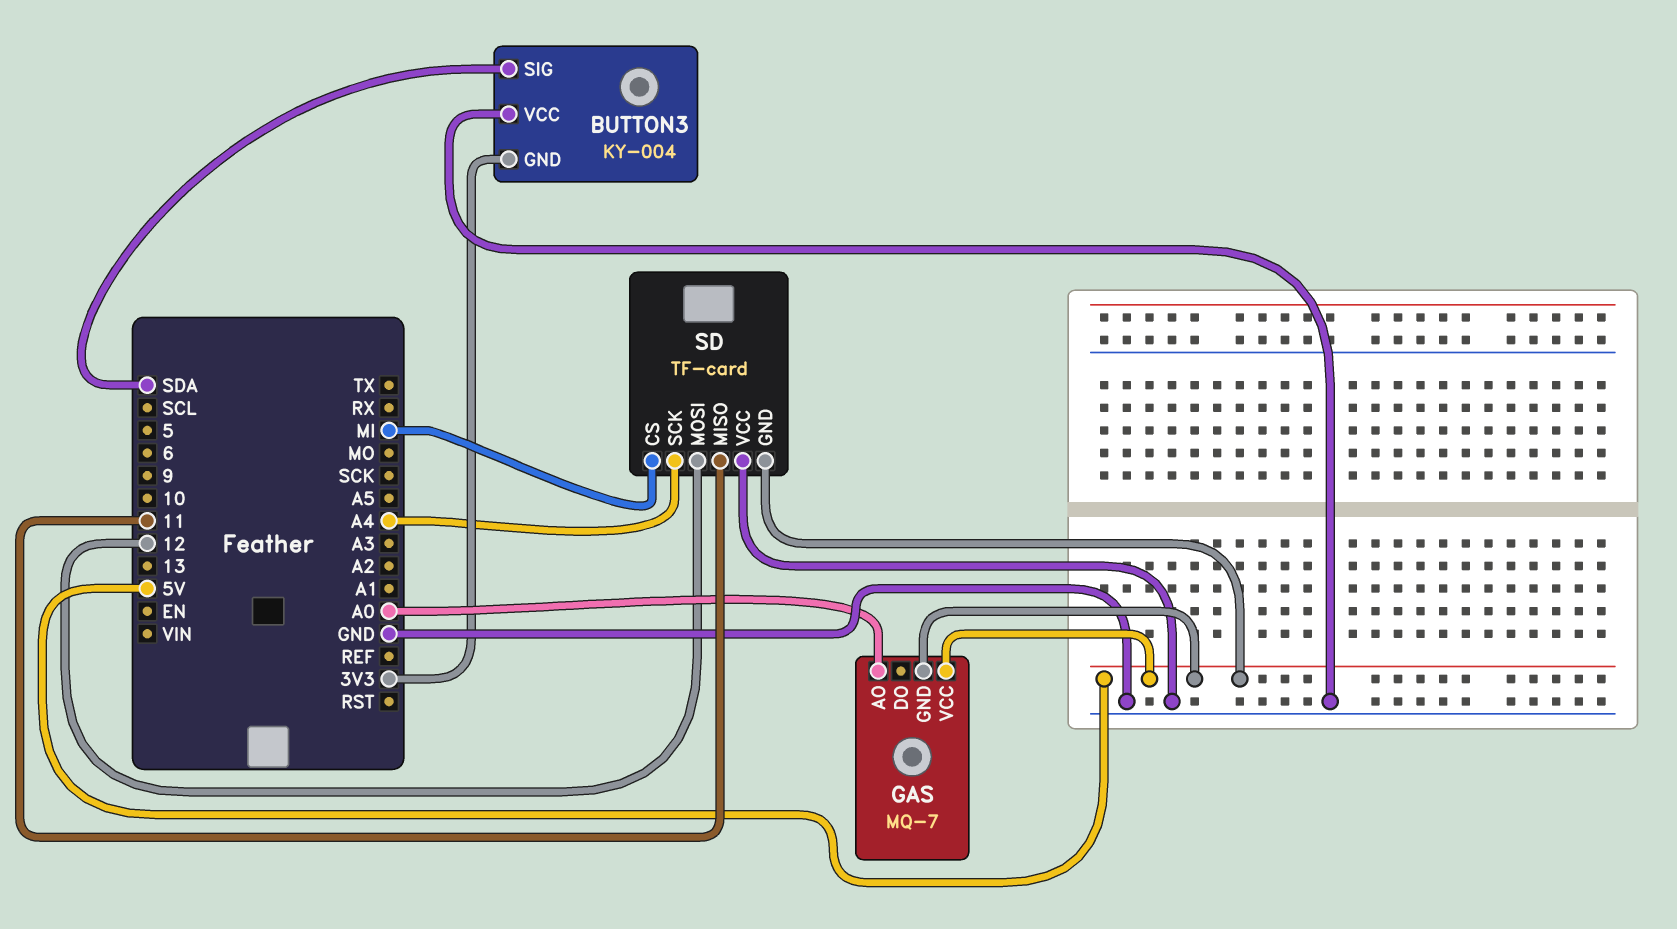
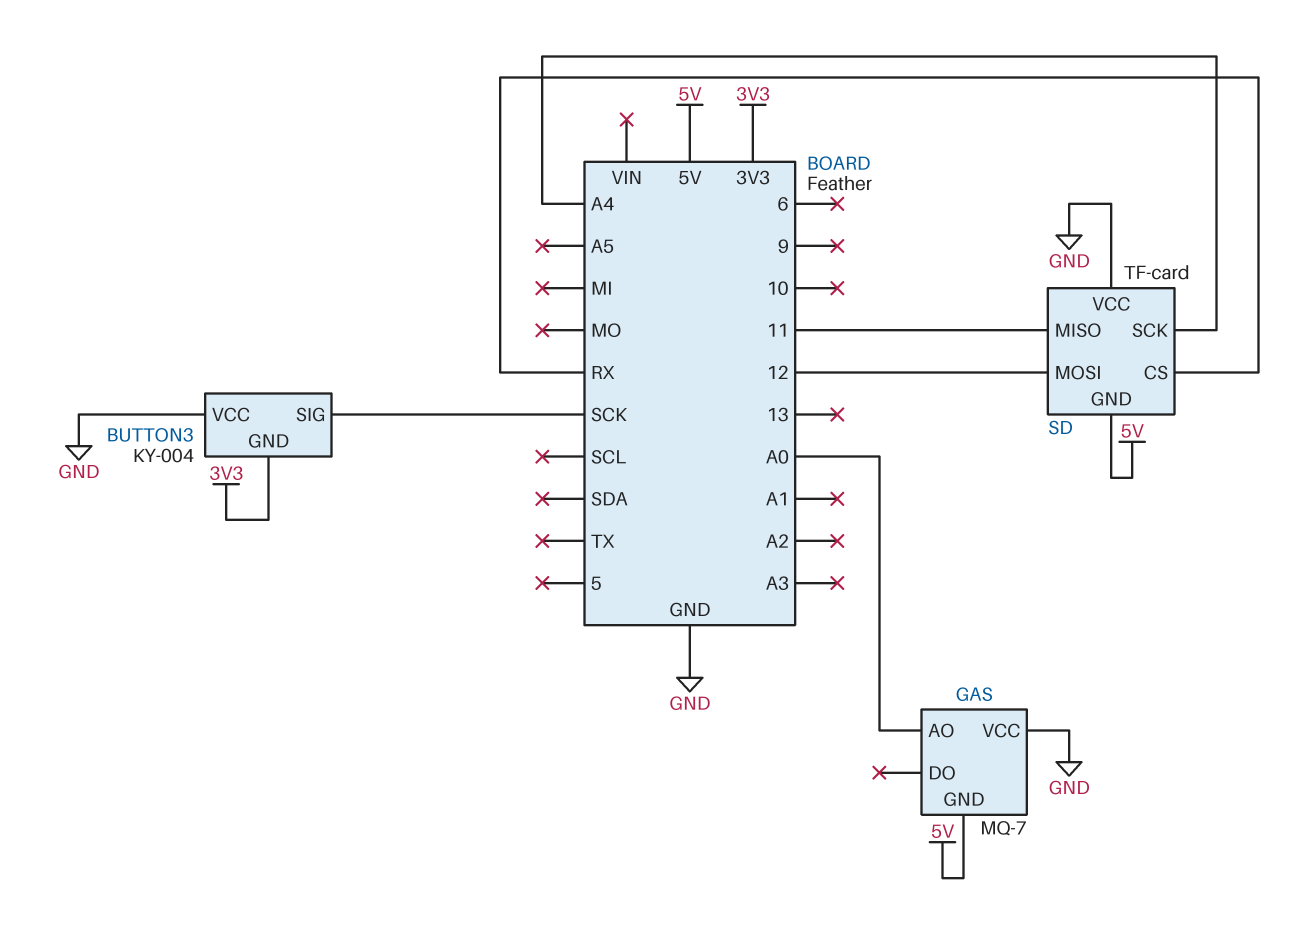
BUTTON3 pin SIG: SDA -> SCK
GAS pin VCC: 5V -> GND
SD pin CS: MI -> RX

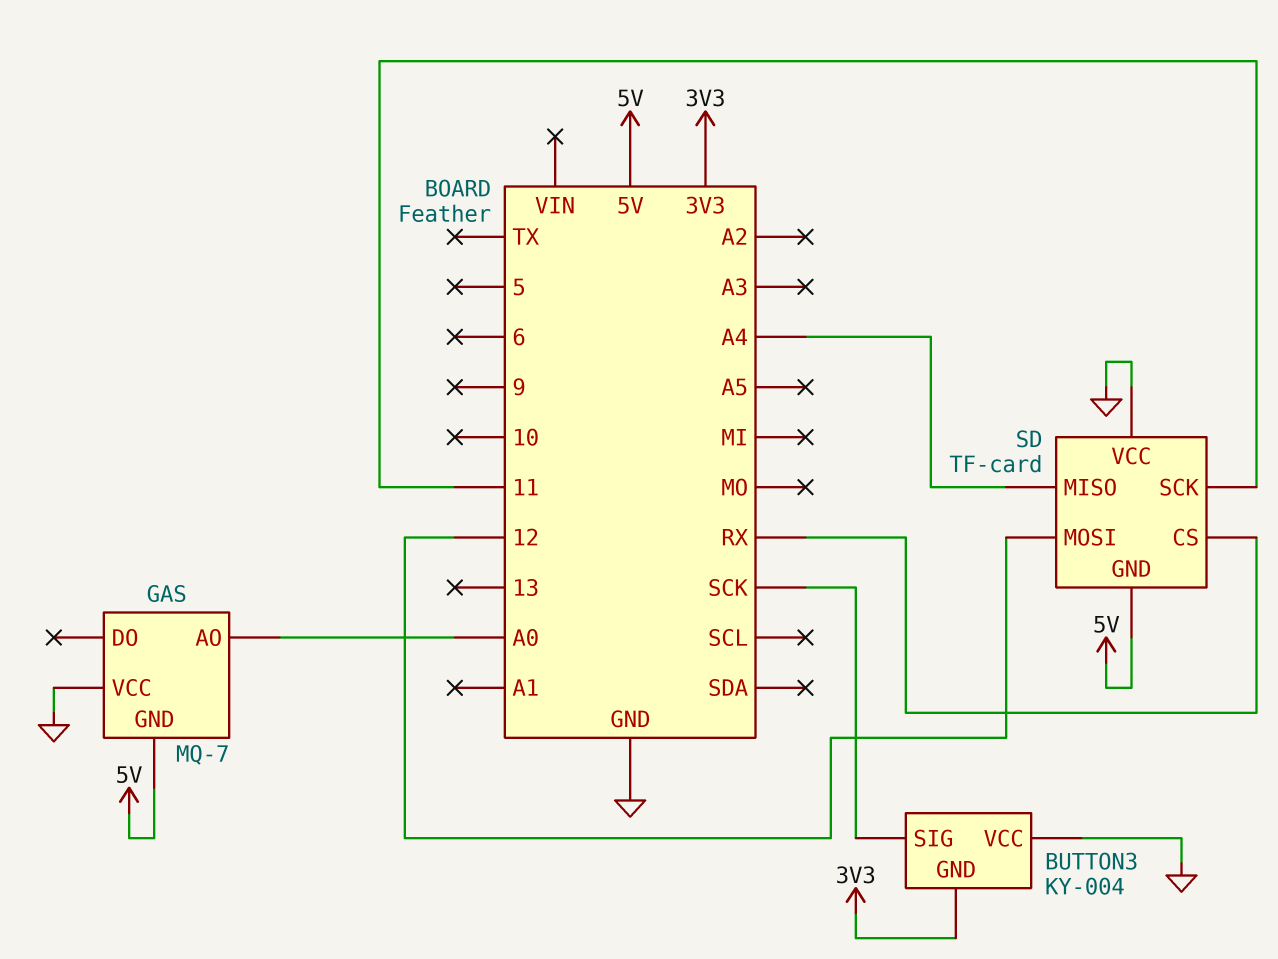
SD pin MISO: 11 -> A4
SD pin SCK: A4 -> 11

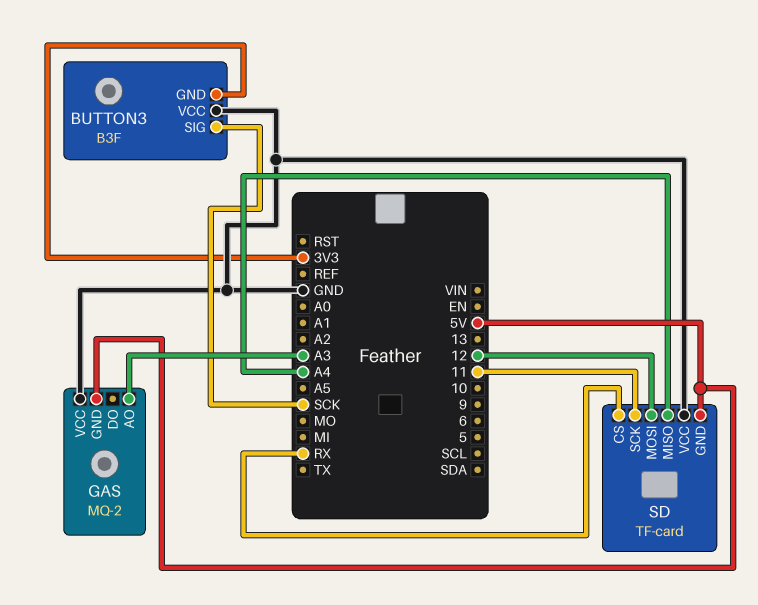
BUTTON3: KY-004 -> B3F
GAS: MQ-7 -> MQ-2
GAS pin AO: A0 -> A3

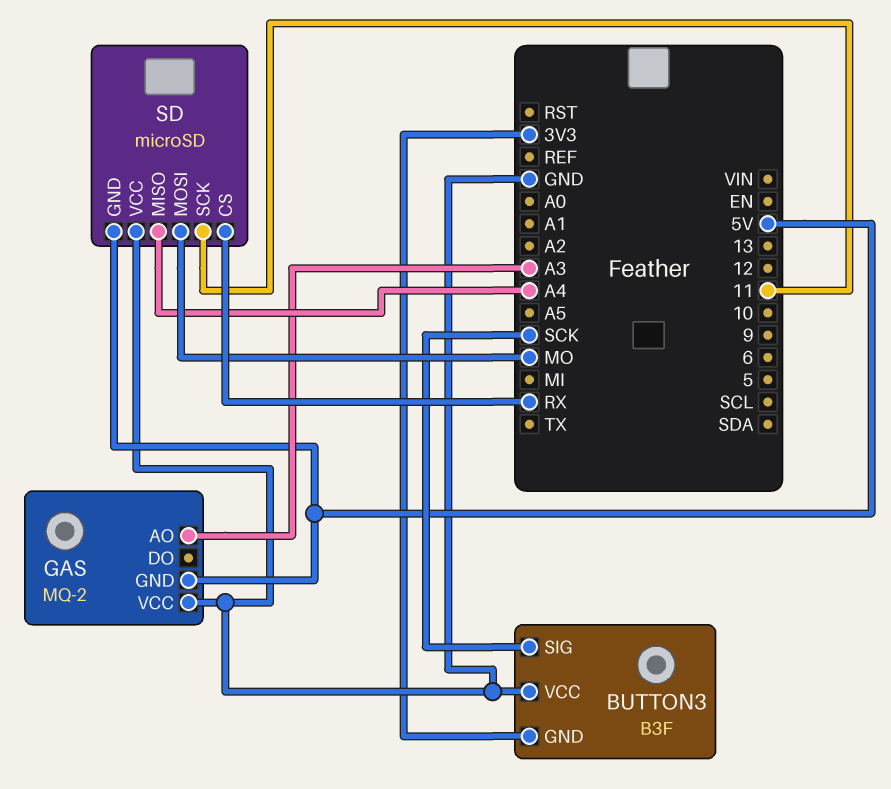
SD: TF-card -> microSD
SD pin MOSI: 12 -> MO

